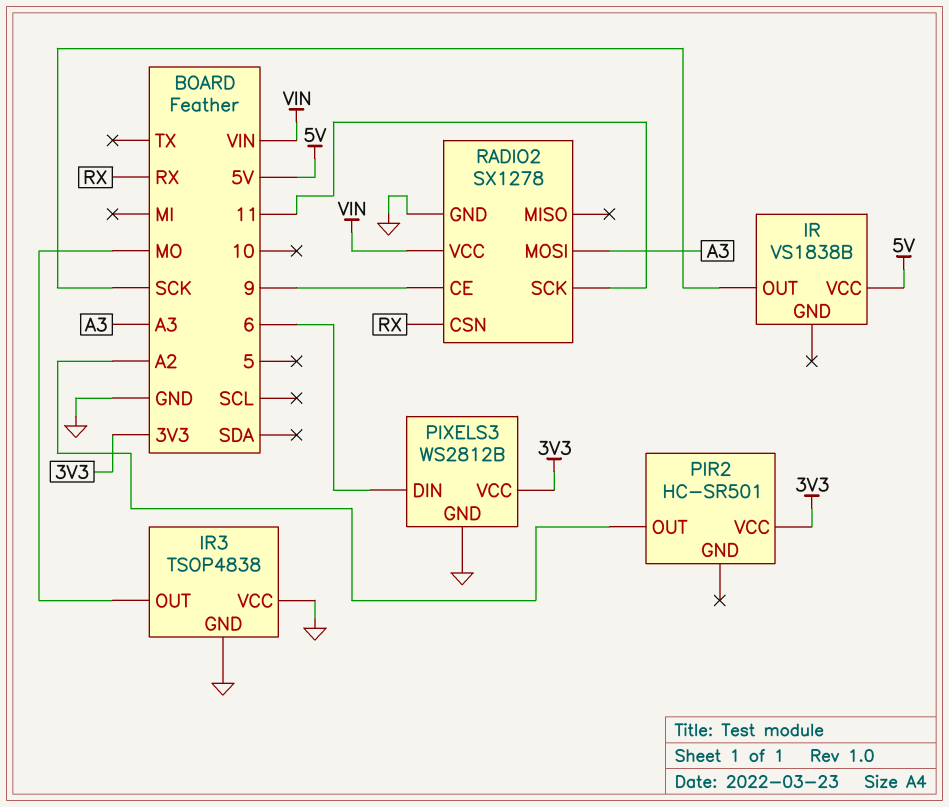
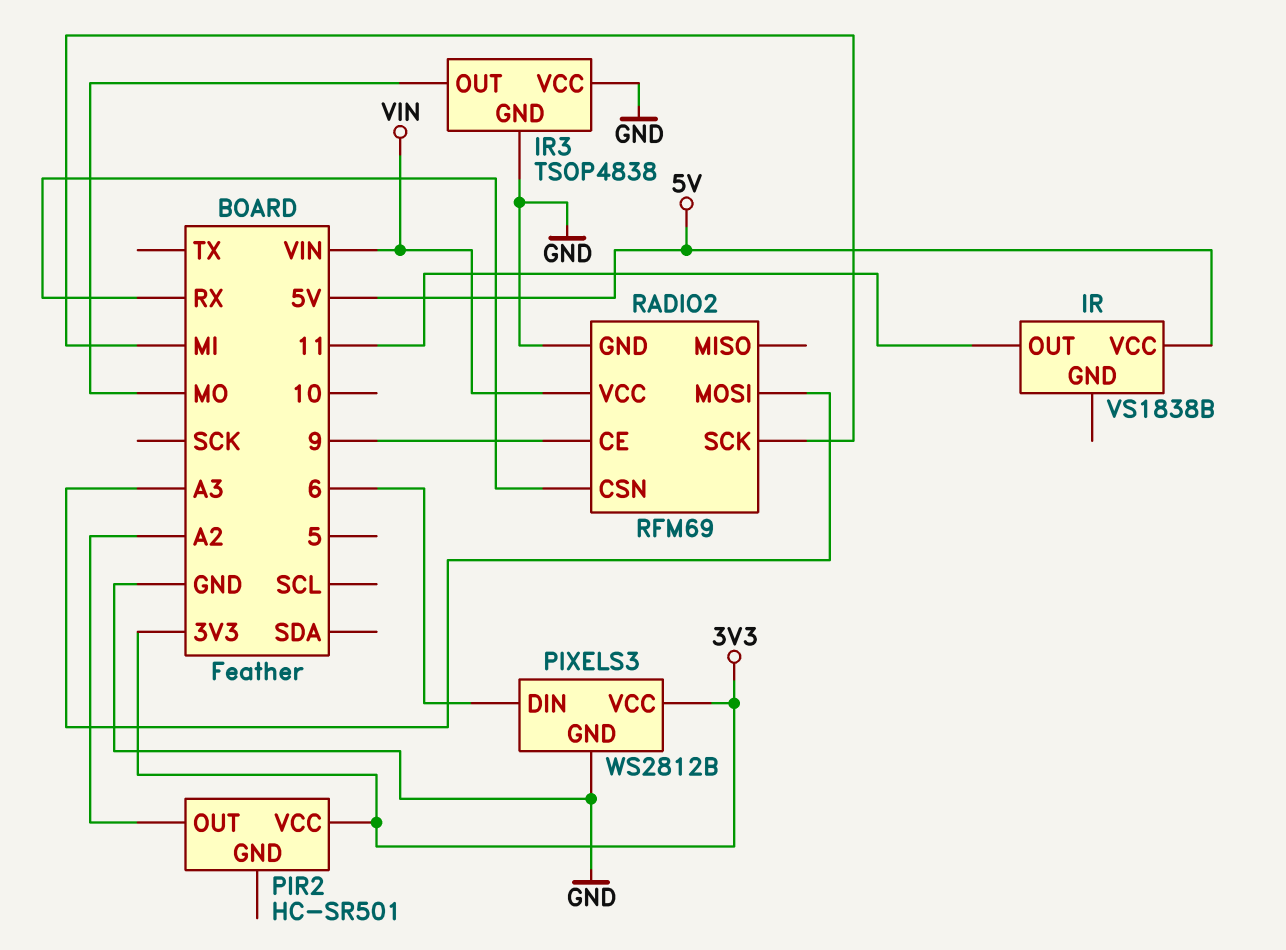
IR pin OUT: SCK -> 11
RADIO2: SX1278 -> RFM69
RADIO2 pin SCK: 11 -> MI

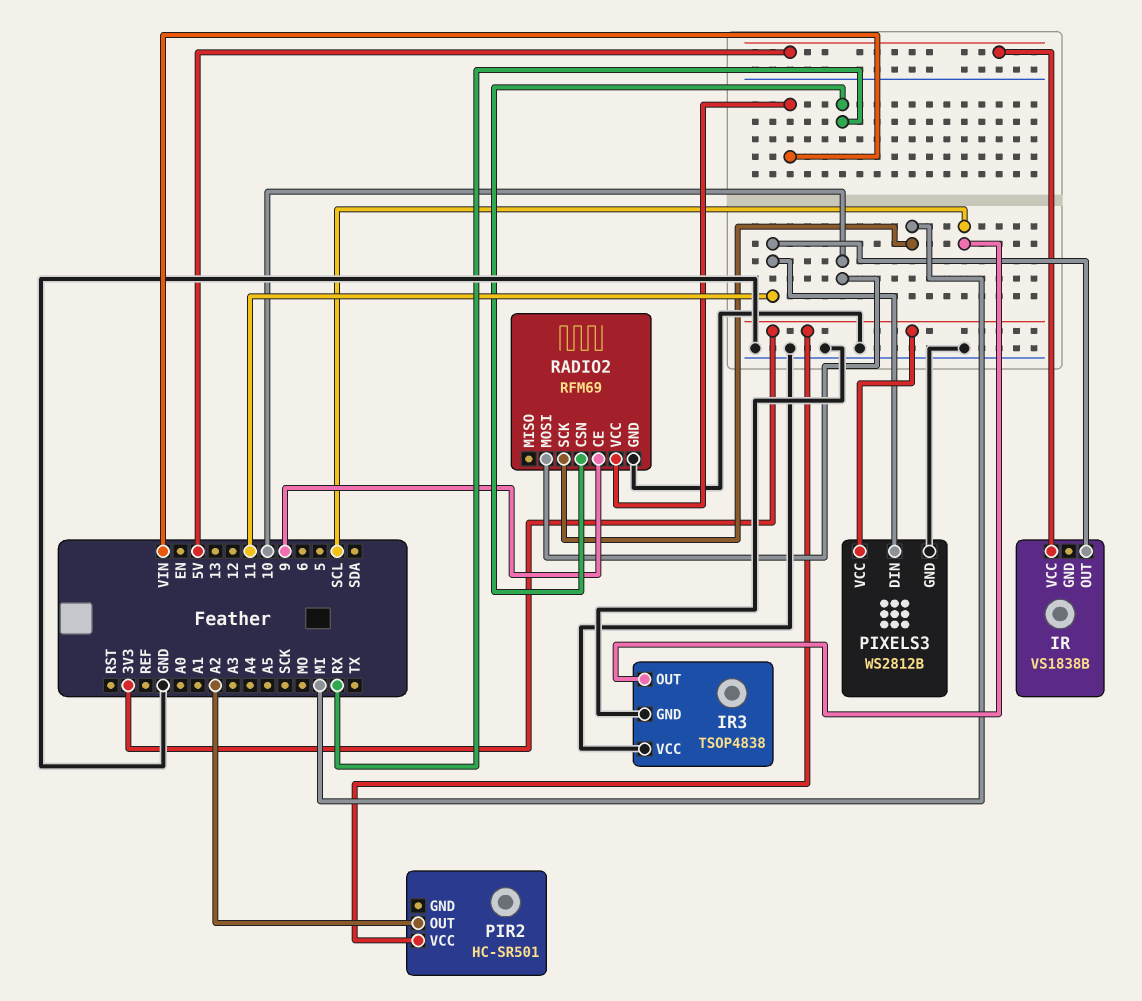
IR3 pin OUT: MO -> SCL
PIXELS3 pin DIN: 6 -> 11
RADIO2 pin MOSI: A3 -> 10

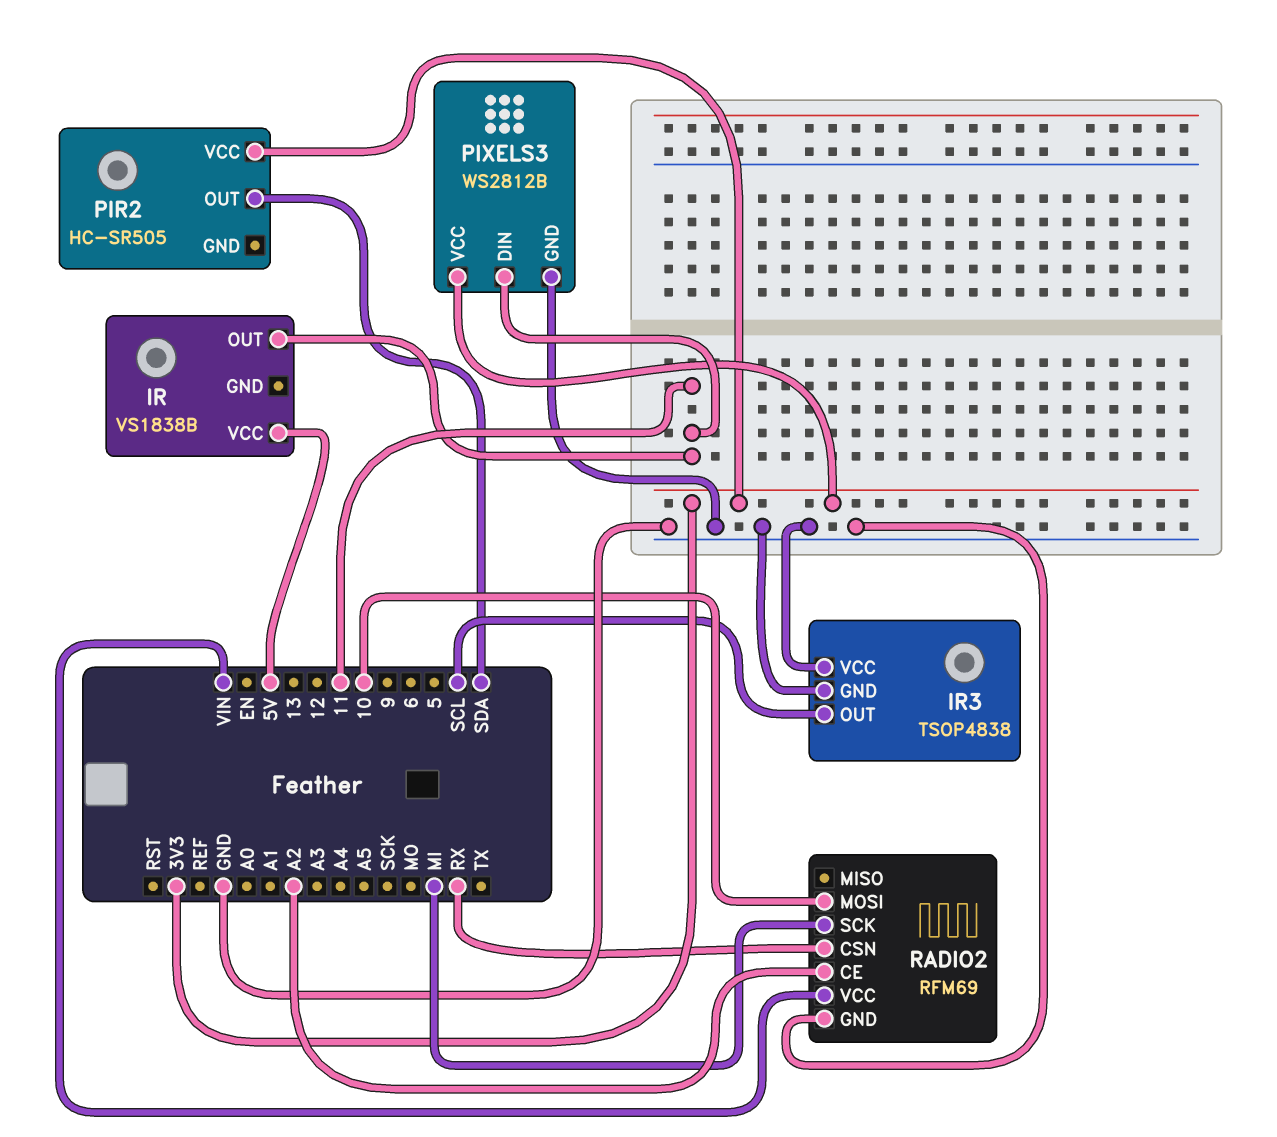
PIR2: HC-SR501 -> HC-SR505
PIR2 pin OUT: A2 -> SDA
RADIO2 pin CE: 9 -> A2

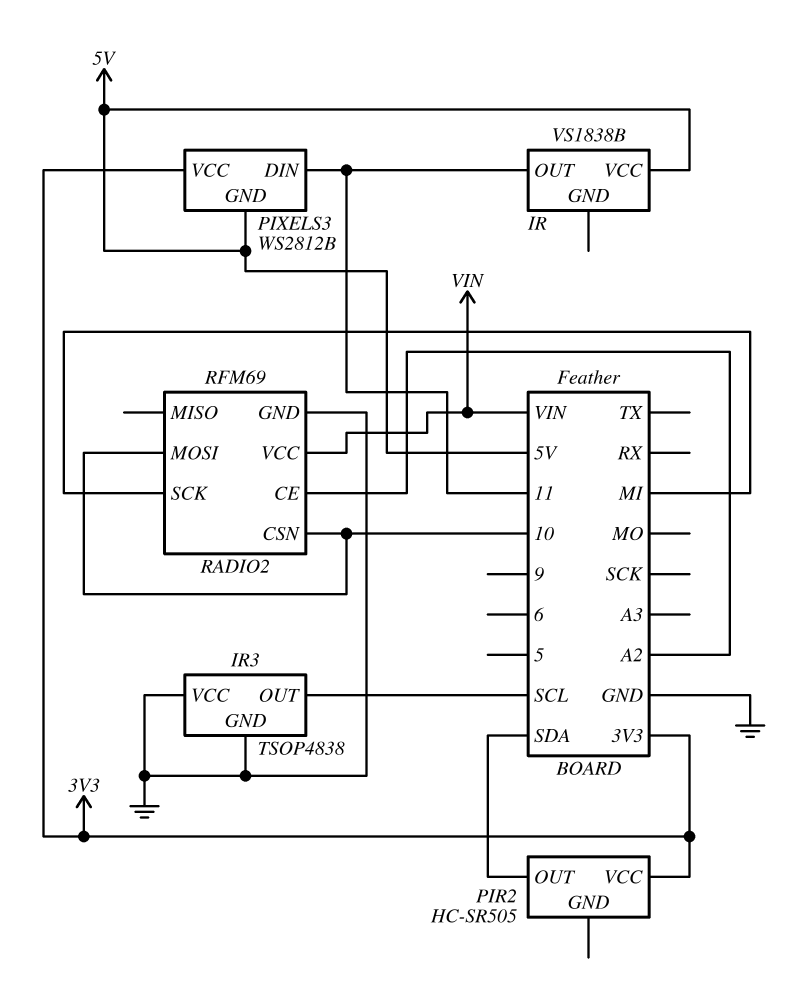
PIXELS3 pin GND: GND -> 5V
RADIO2 pin CSN: RX -> 10

